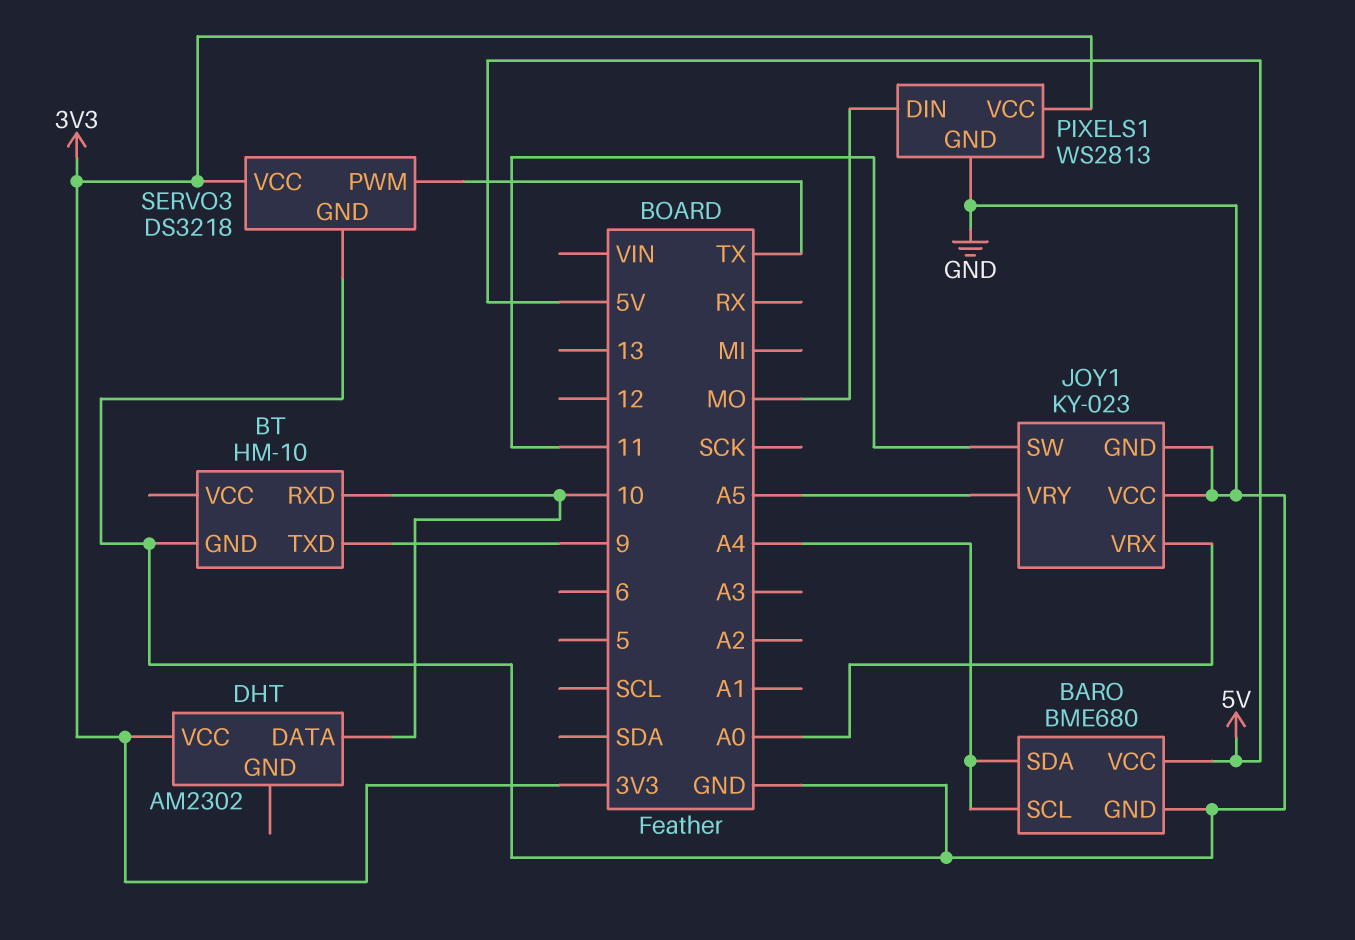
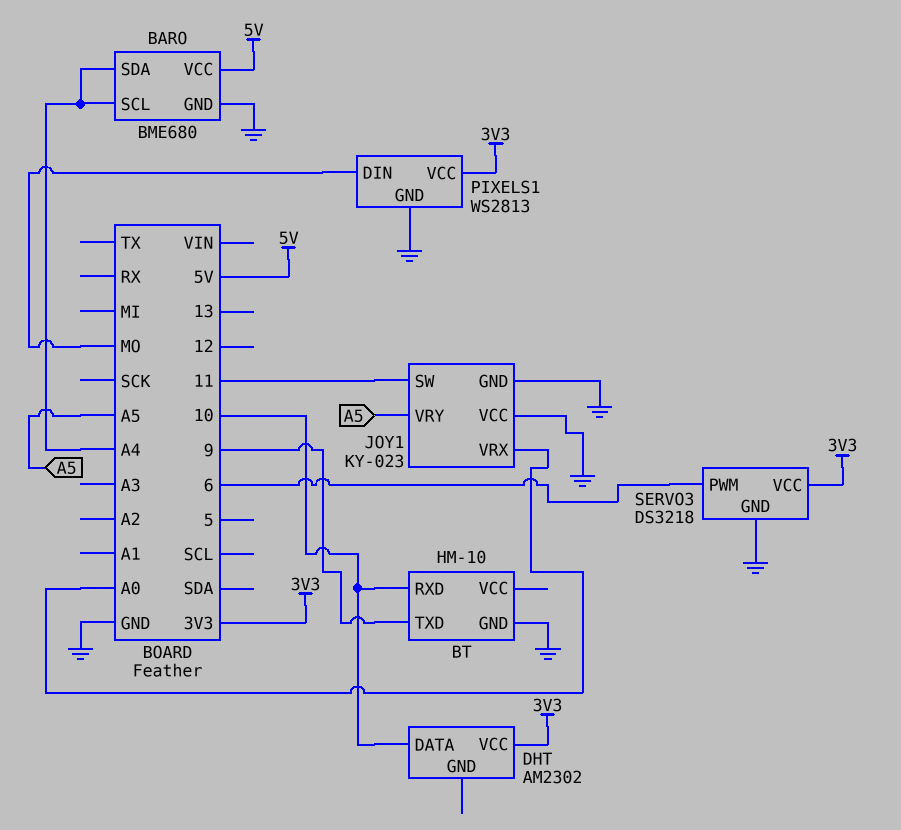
SERVO3 pin PWM: TX -> 6

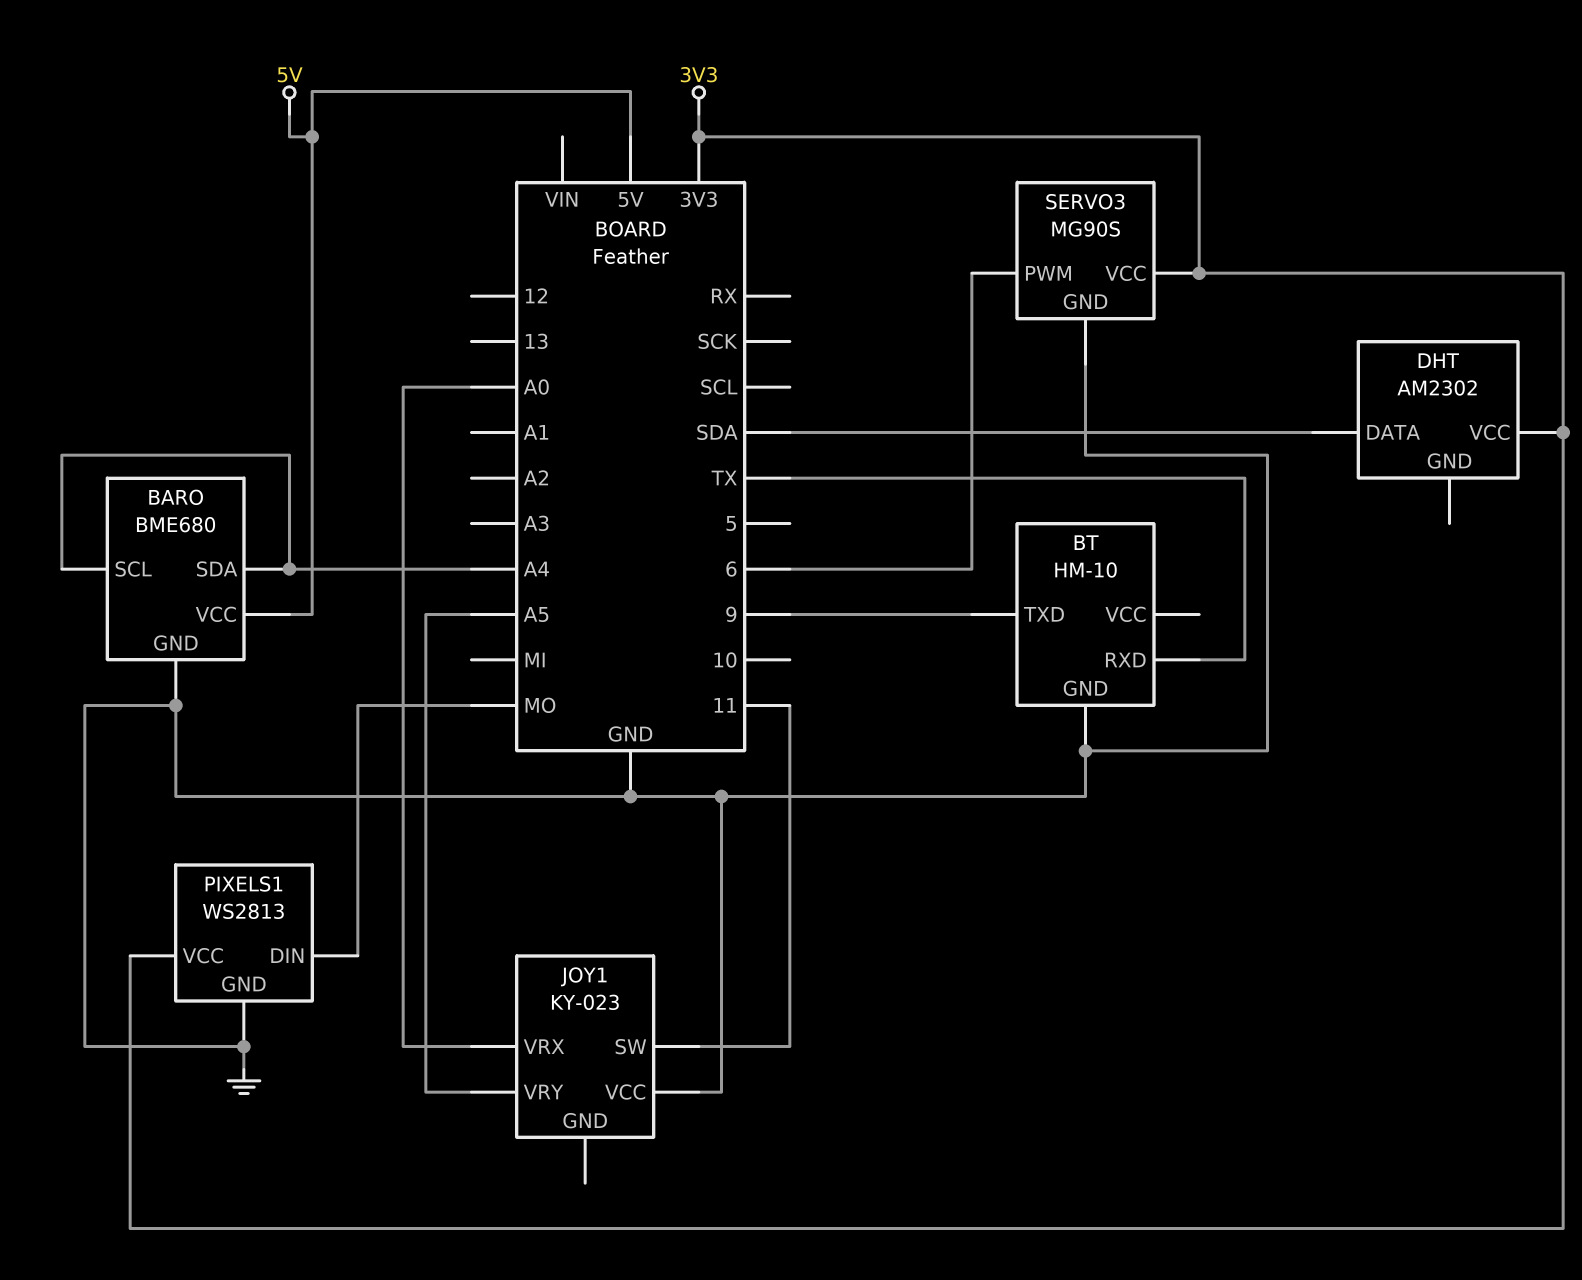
BT pin RXD: 10 -> TX
DHT pin DATA: 10 -> SDA
JOY1 pin GND: GND -> none
SERVO3: DS3218 -> MG90S

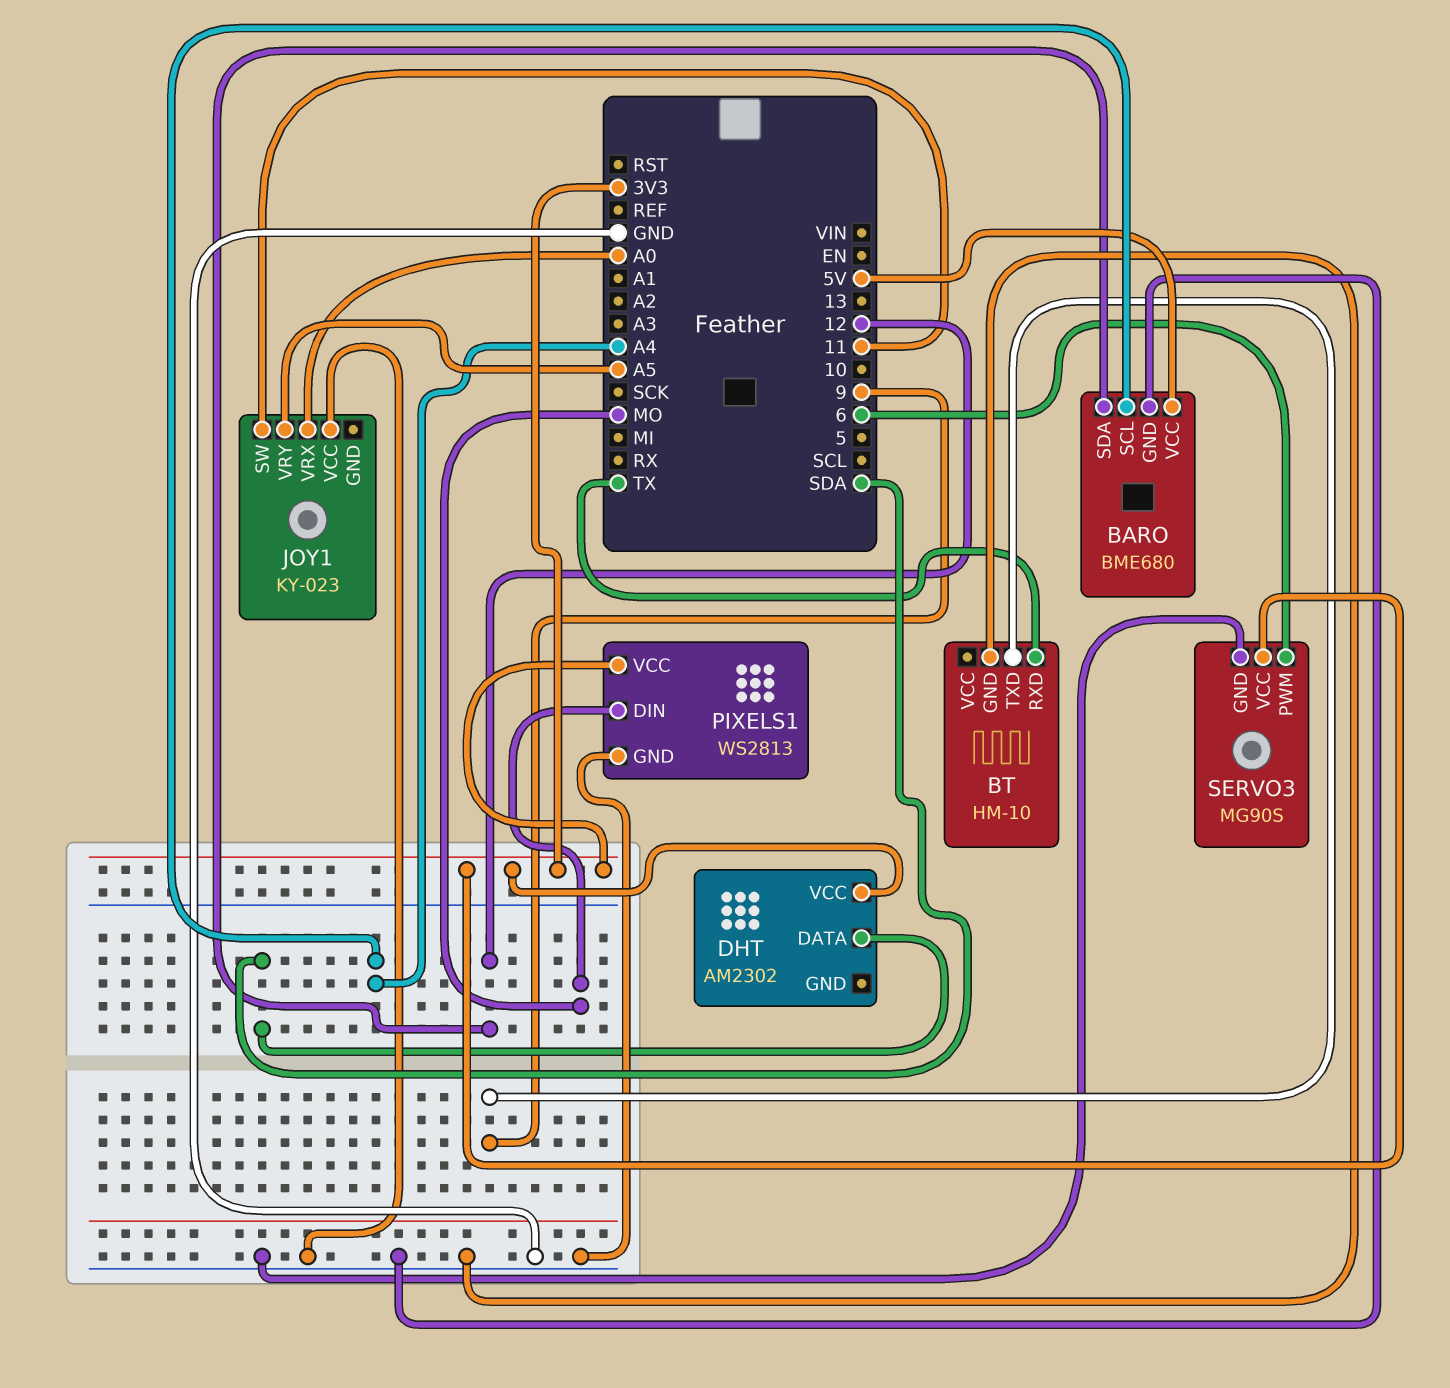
BARO pin SDA: A4 -> 12

